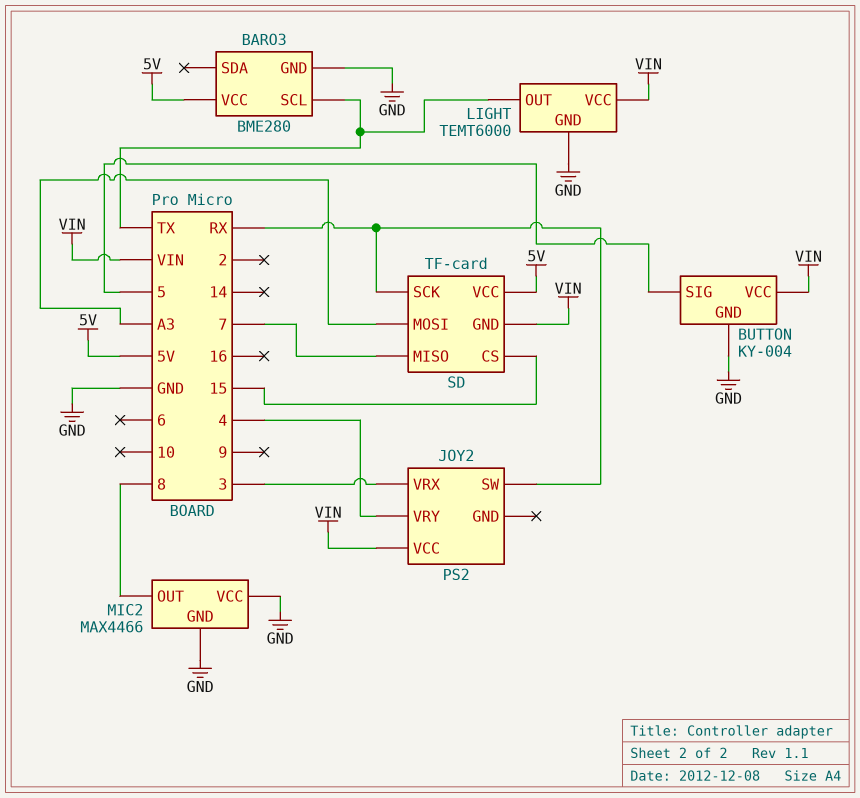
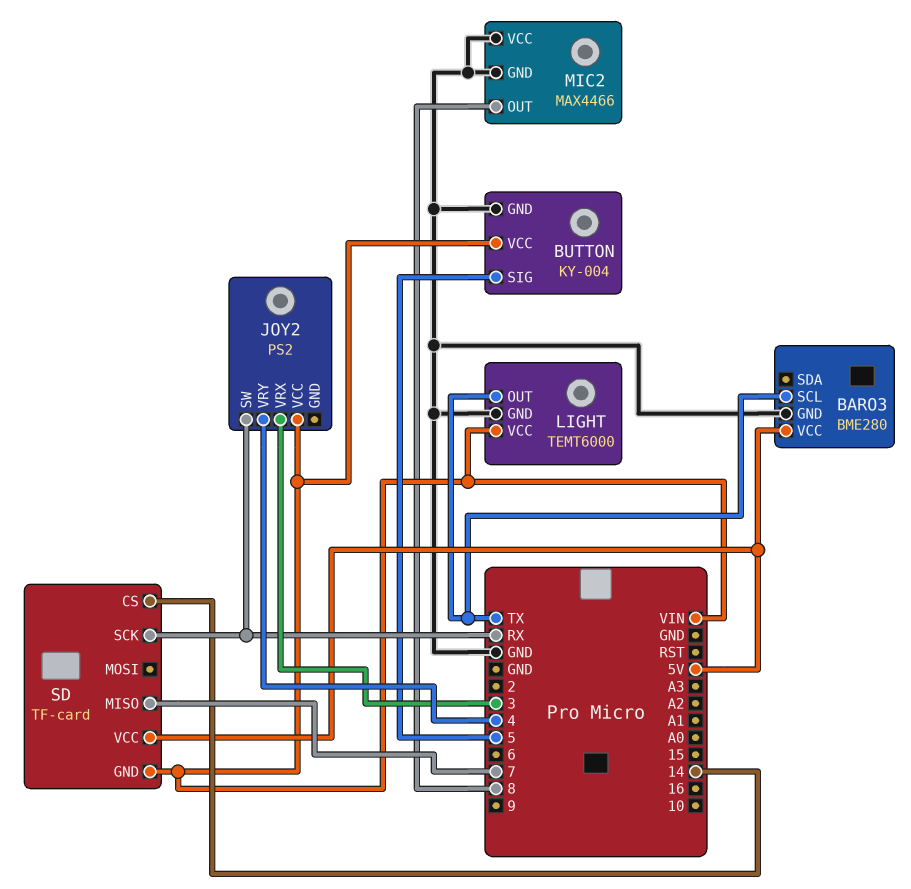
SD pin CS: 15 -> 14
SD pin MOSI: A3 -> none

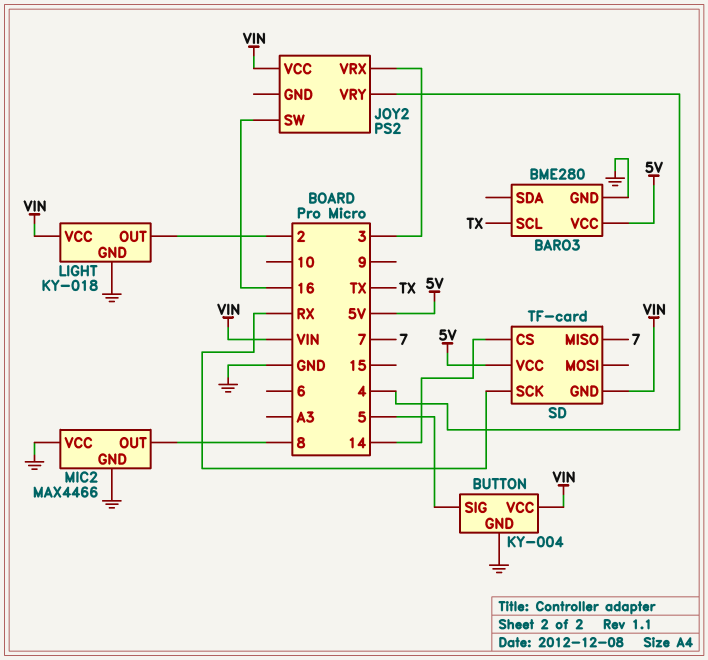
JOY2 pin SW: RX -> 16
LIGHT: TEMT6000 -> KY-018
LIGHT pin OUT: TX -> 2

